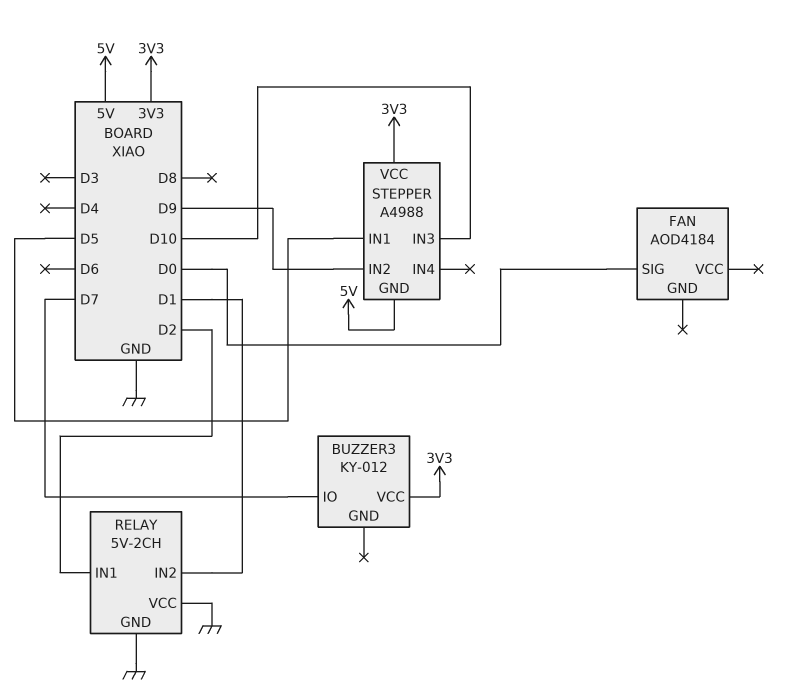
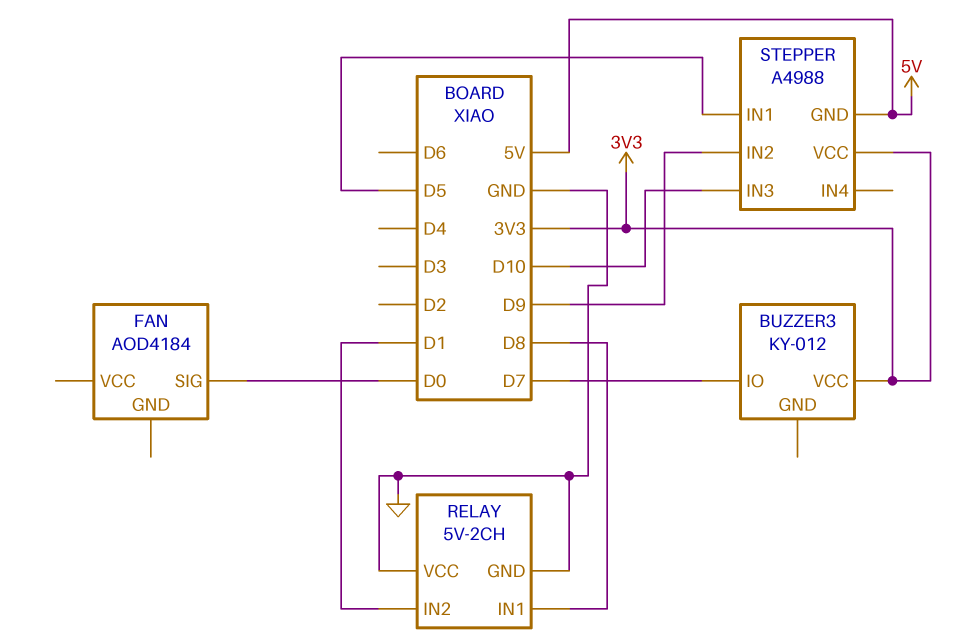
RELAY pin IN1: D2 -> D8

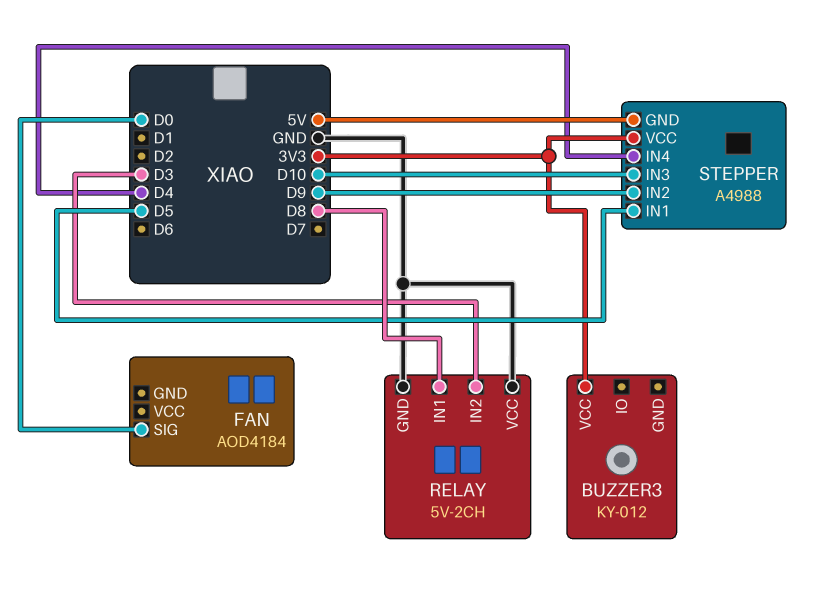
BUZZER3 pin IO: D7 -> none
RELAY pin IN2: D1 -> D3
STEPPER pin IN4: none -> D4

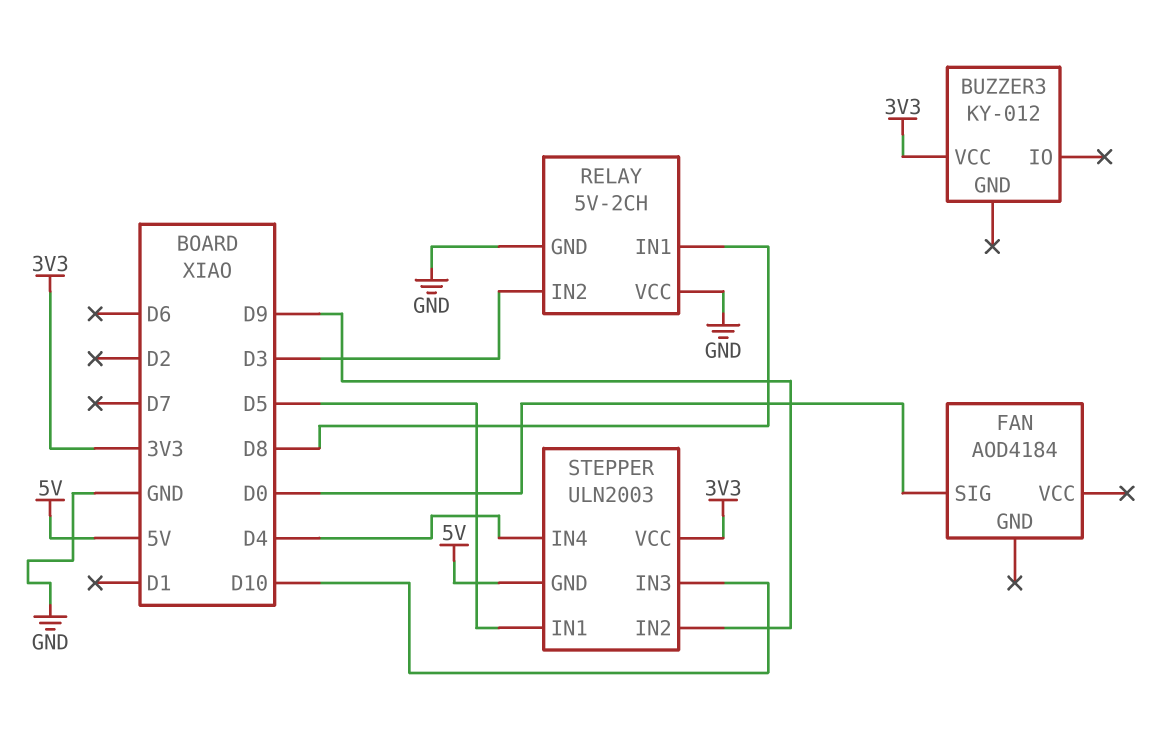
STEPPER: A4988 -> ULN2003

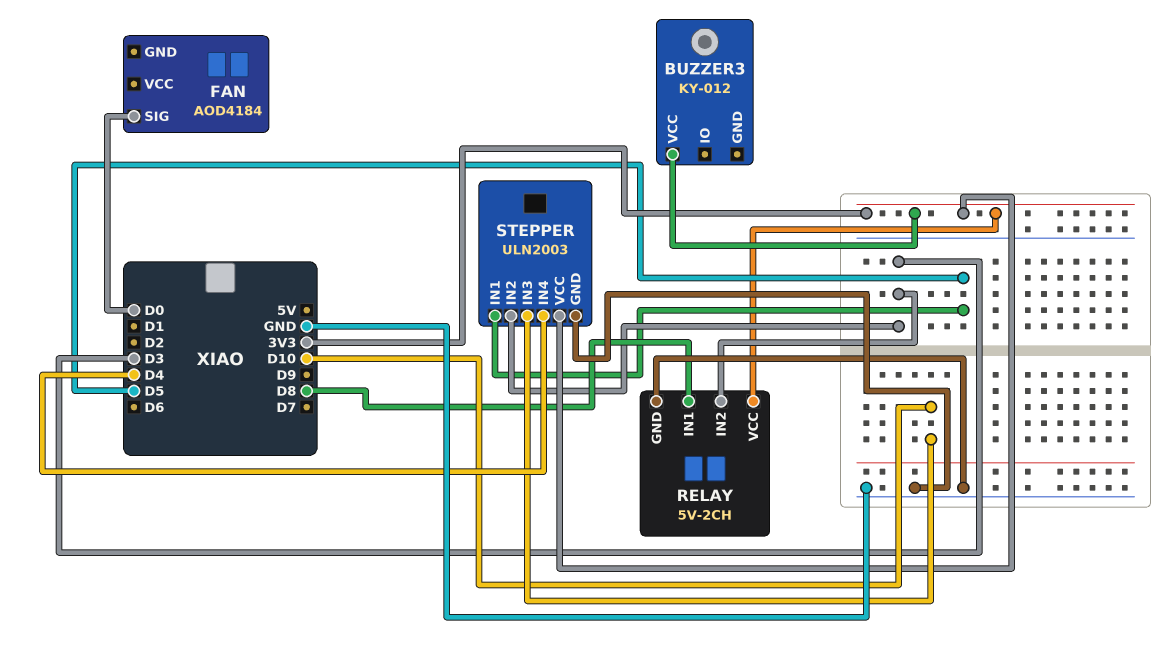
RELAY pin VCC: GND -> 3V3
STEPPER pin GND: 5V -> GND
STEPPER pin IN2: D9 -> D3

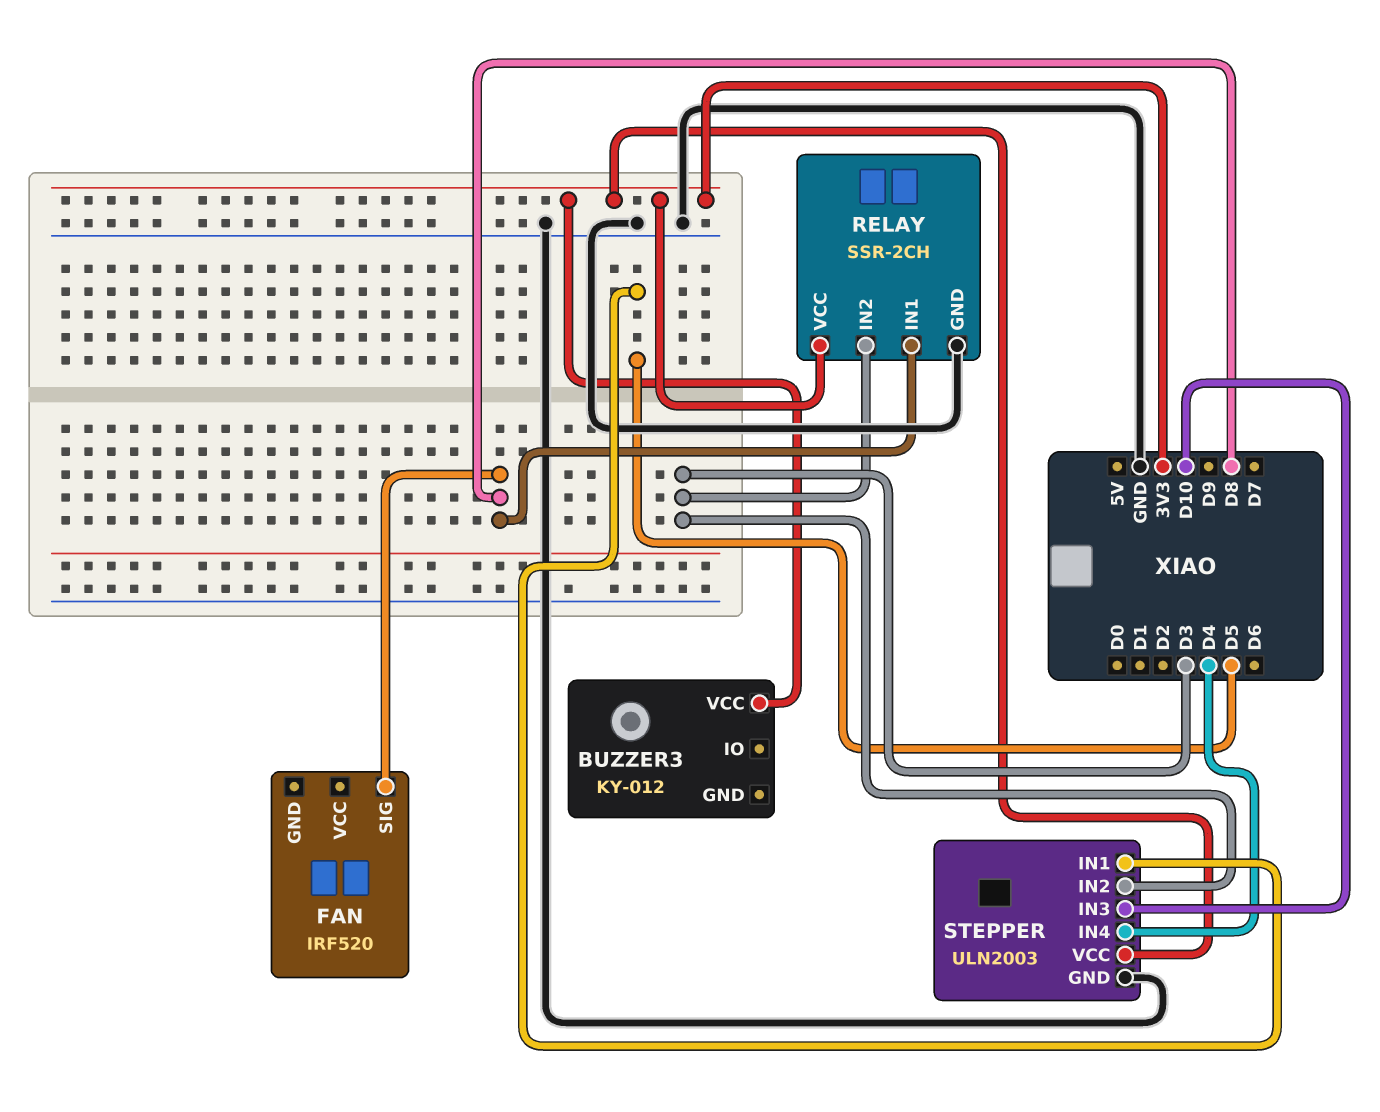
FAN: AOD4184 -> IRF520
FAN pin SIG: D0 -> D8
RELAY: 5V-2CH -> SSR-2CH

